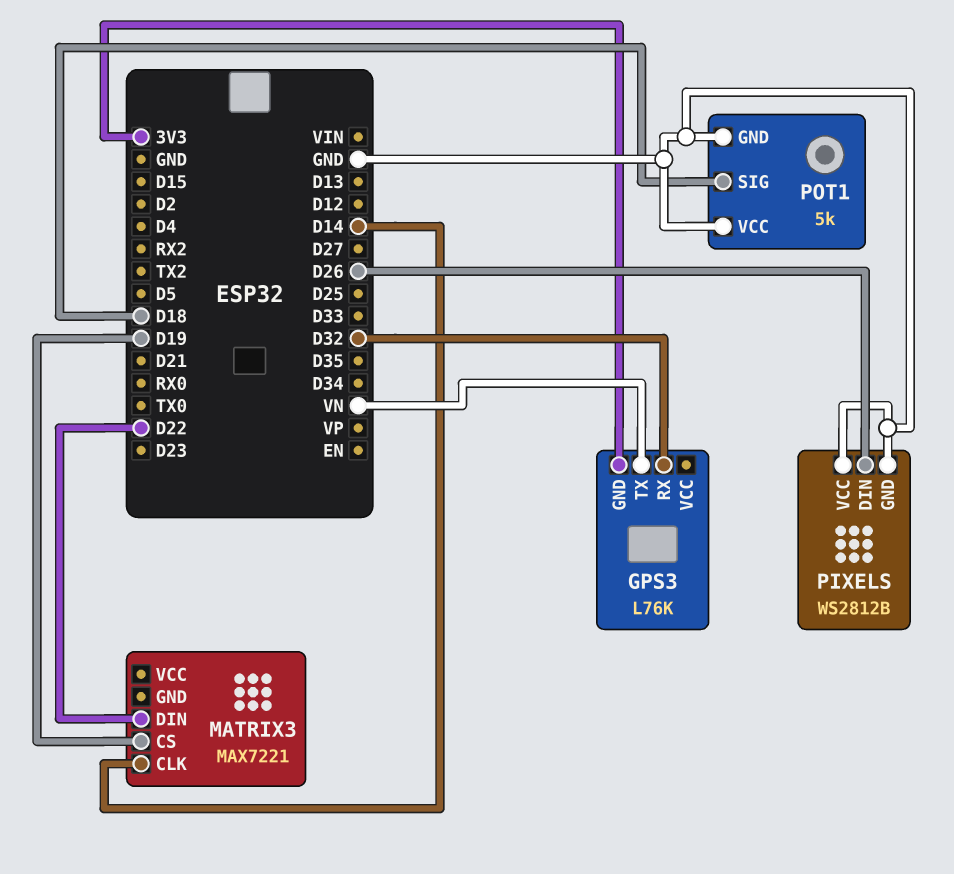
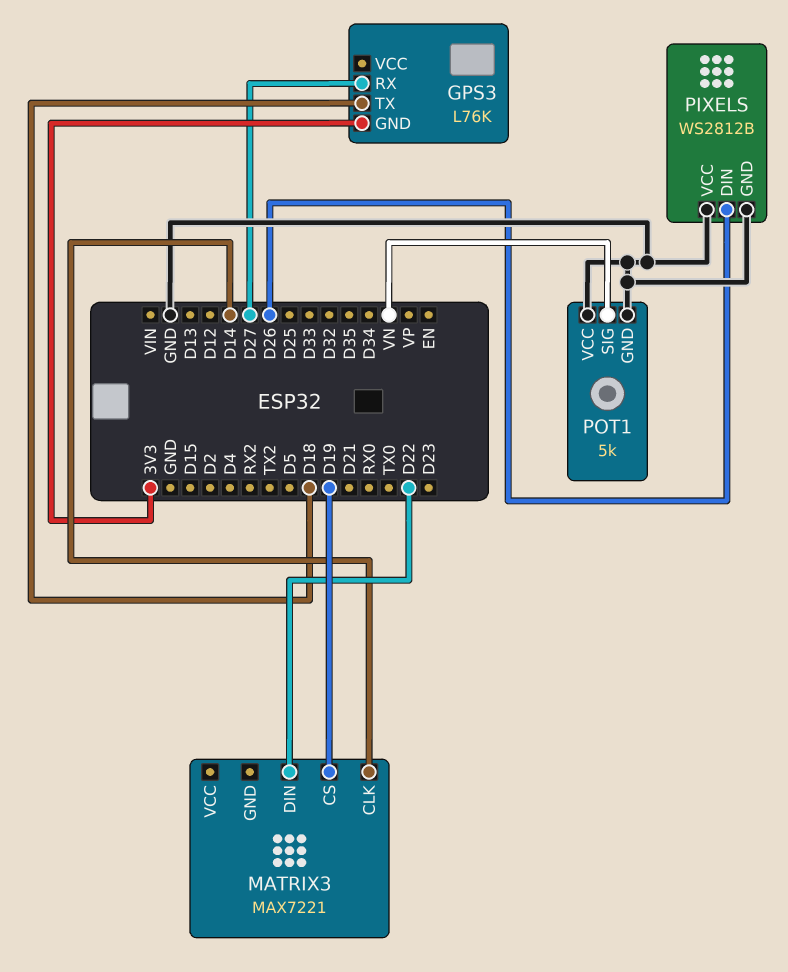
GPS3 pin RX: D32 -> D27
GPS3 pin TX: VN -> D18
POT1 pin SIG: D18 -> VN

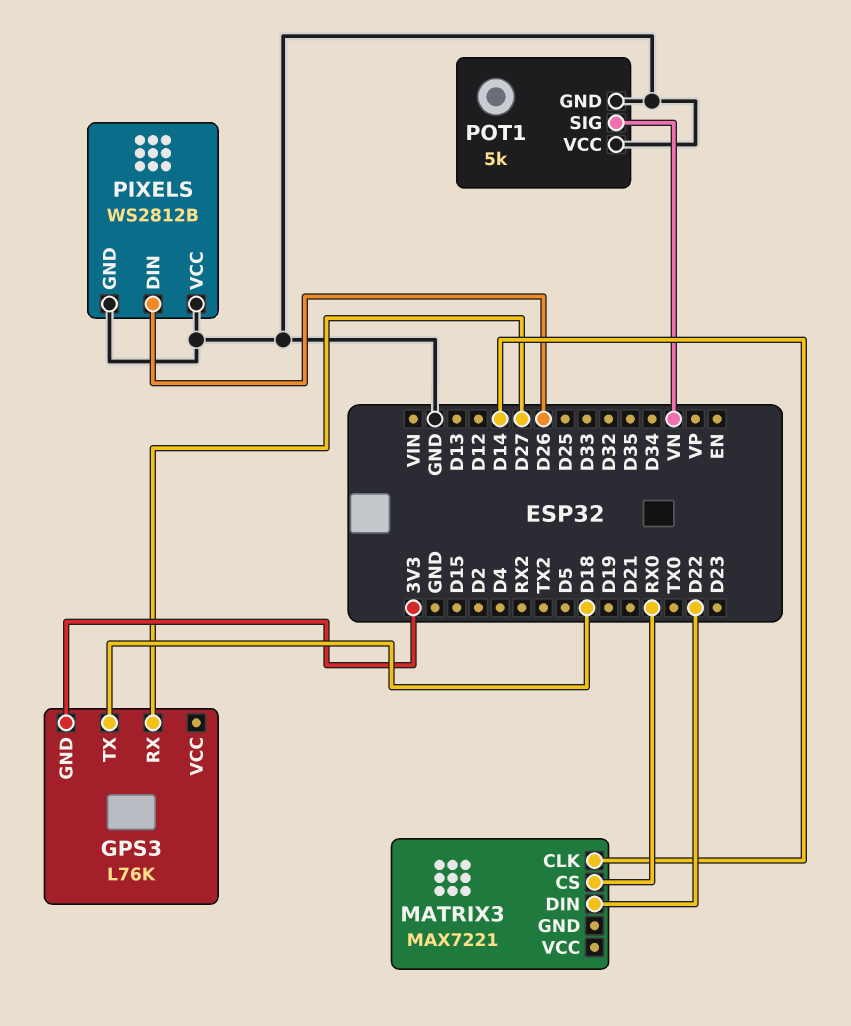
MATRIX3 pin CS: D19 -> RX0

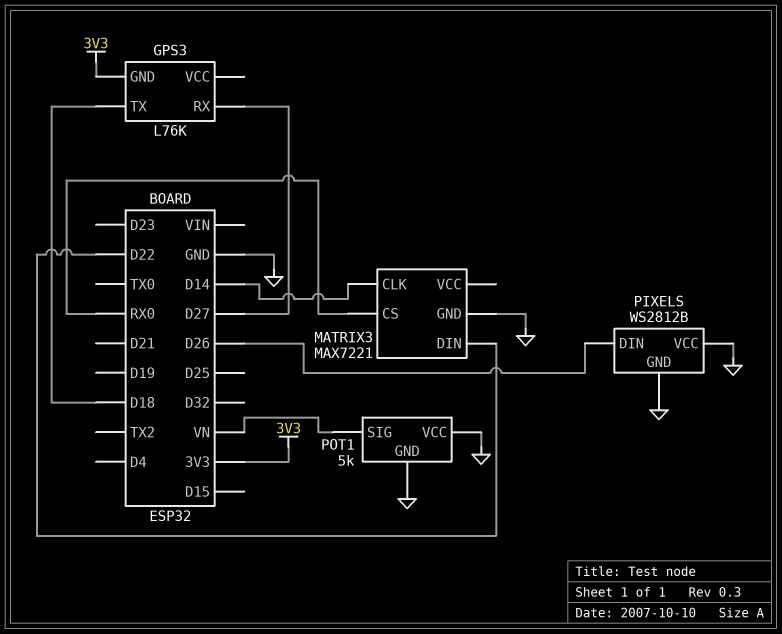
MATRIX3 pin GND: none -> GND

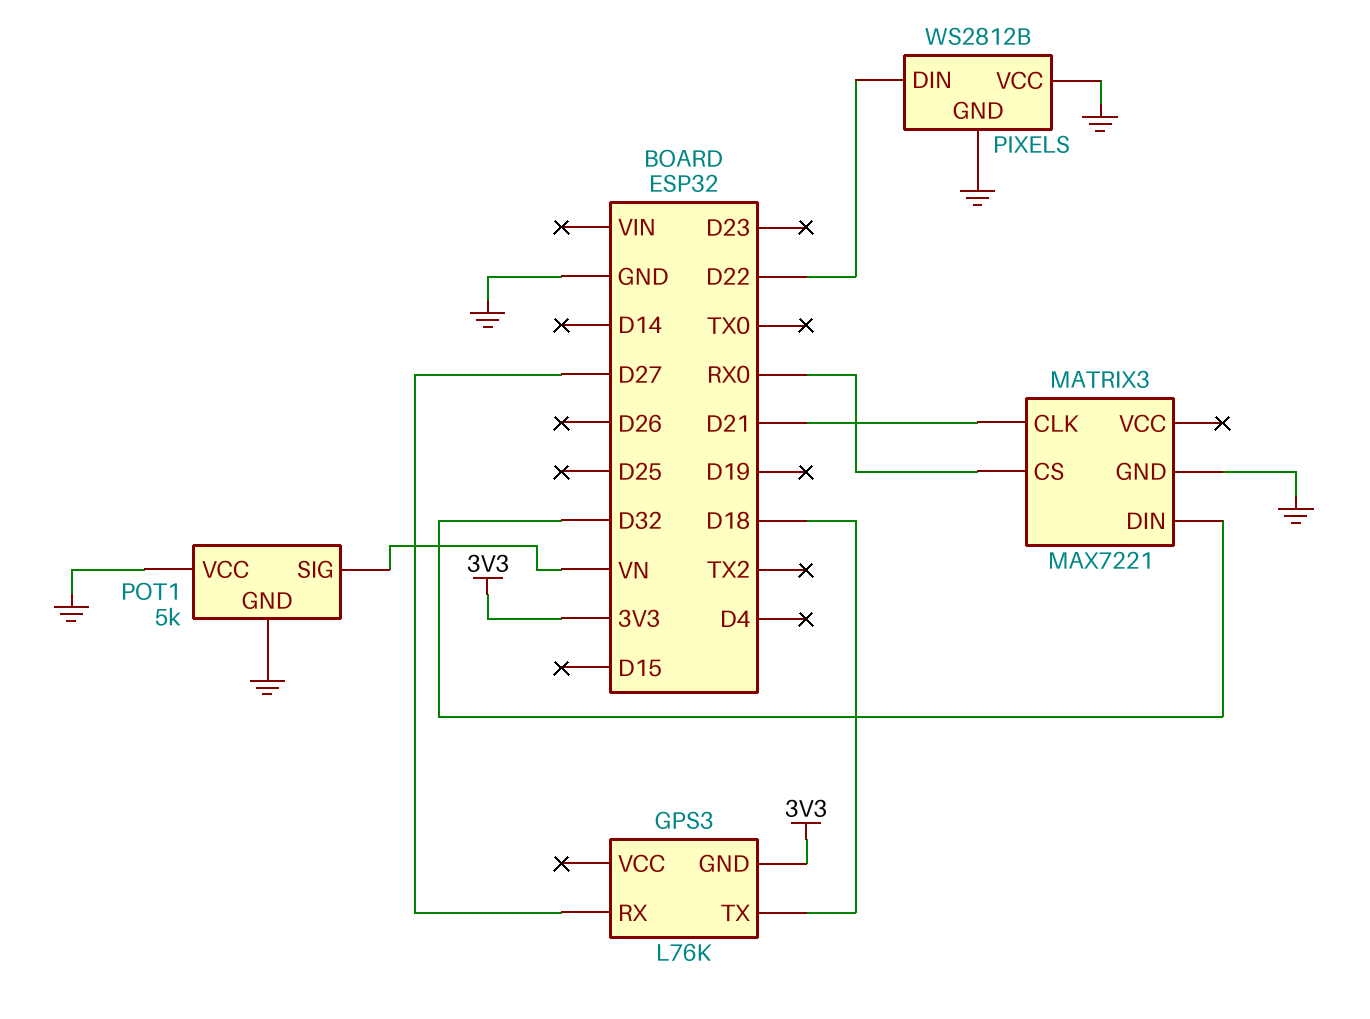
MATRIX3 pin CLK: D14 -> D21
MATRIX3 pin DIN: D22 -> D32
PIXELS pin DIN: D26 -> D22

